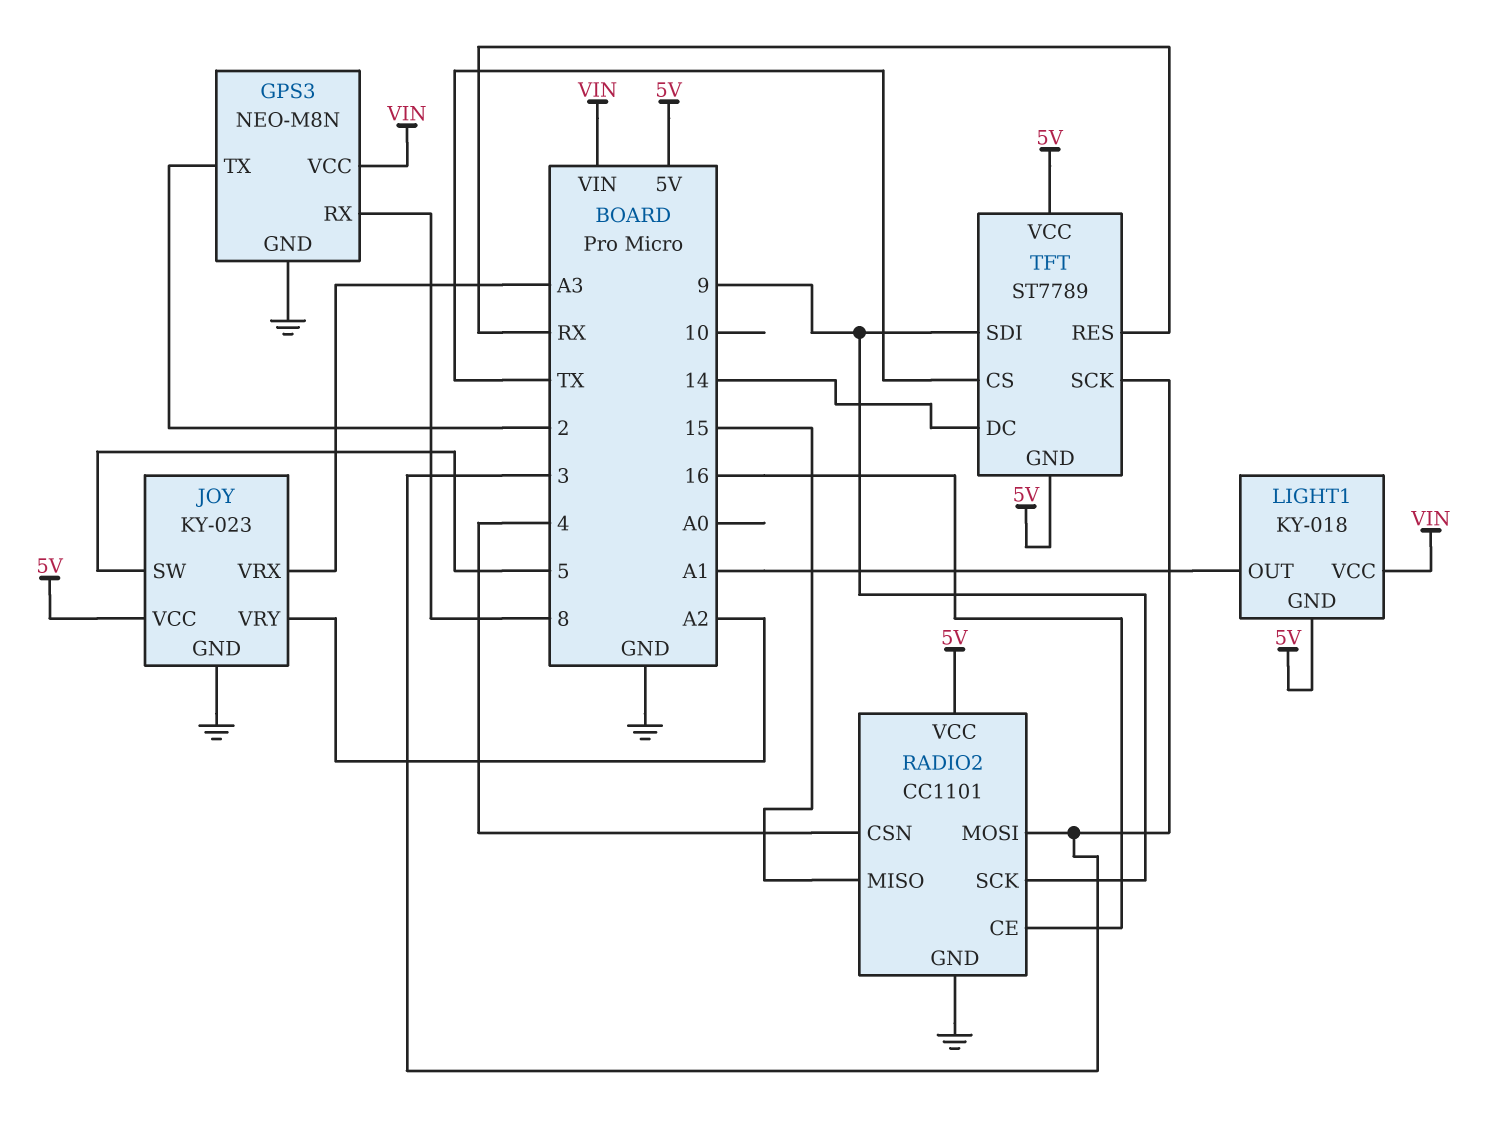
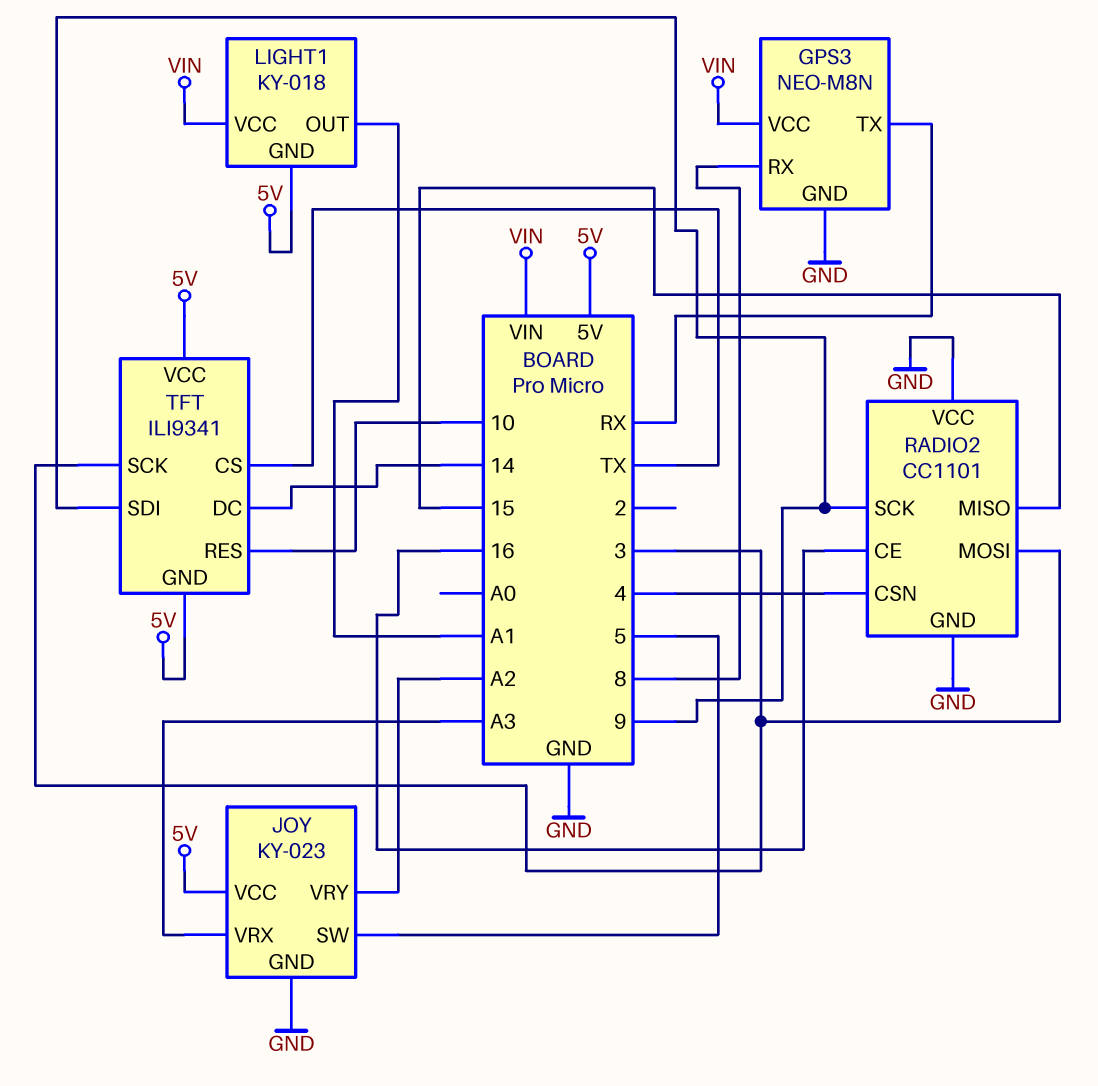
GPS3 pin TX: 2 -> RX
RADIO2 pin VCC: 5V -> GND
TFT: ST7789 -> ILI9341
TFT pin RES: RX -> 10

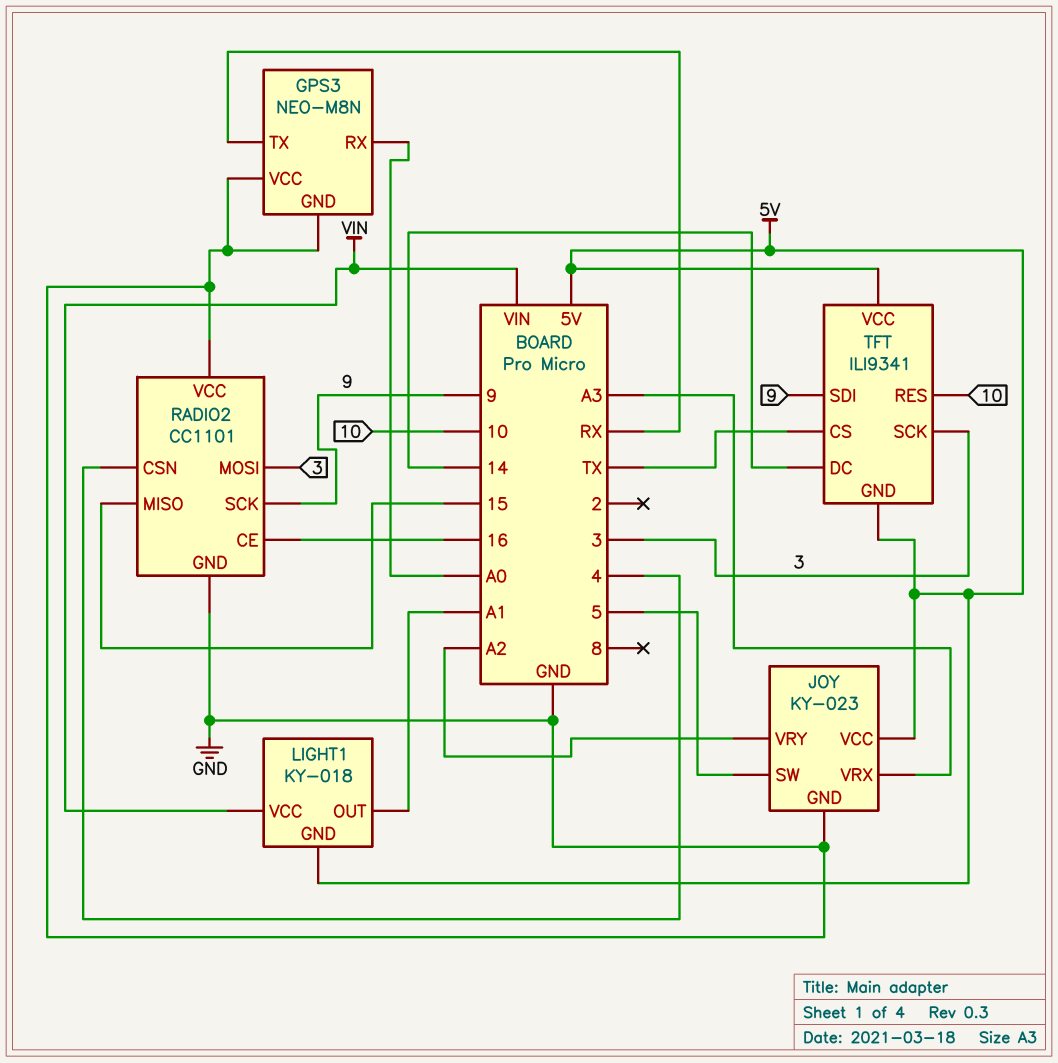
GPS3 pin RX: 8 -> A0
GPS3 pin VCC: VIN -> GND

